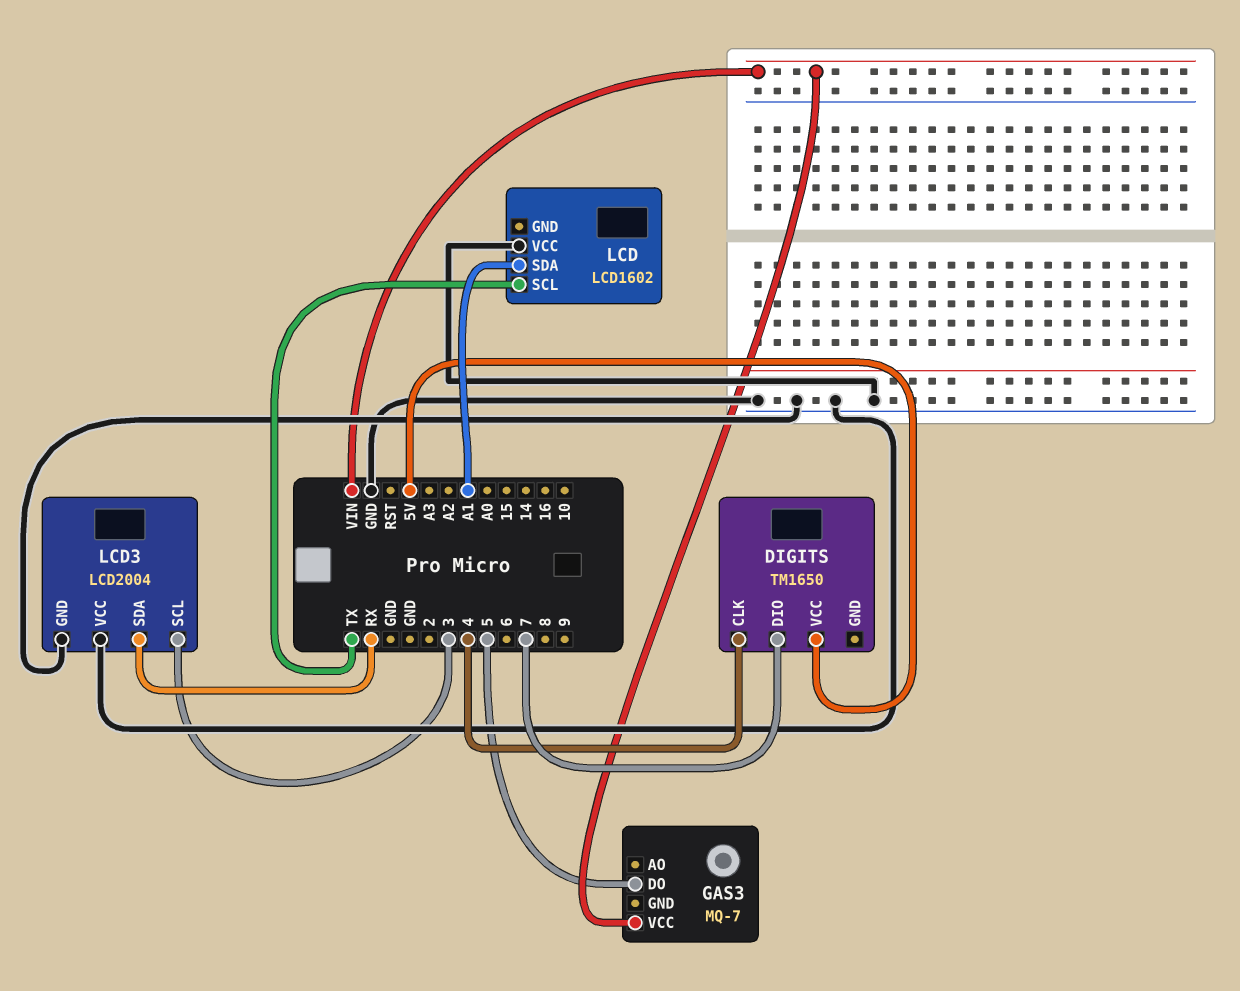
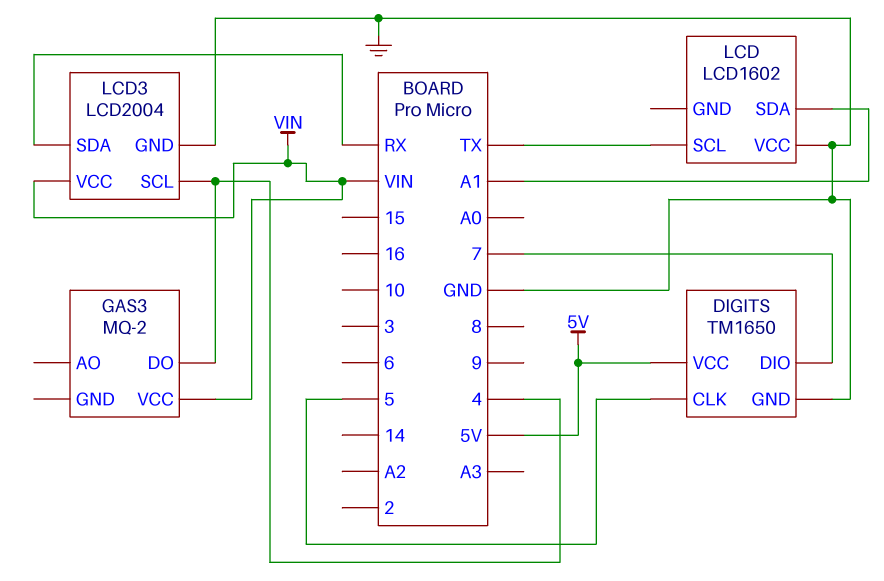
DIGITS pin CLK: 4 -> 5
DIGITS pin GND: none -> GND
GAS3: MQ-7 -> MQ-2
GAS3 pin DO: 5 -> 4
LCD3 pin SCL: 3 -> 4
LCD3 pin VCC: GND -> VIN

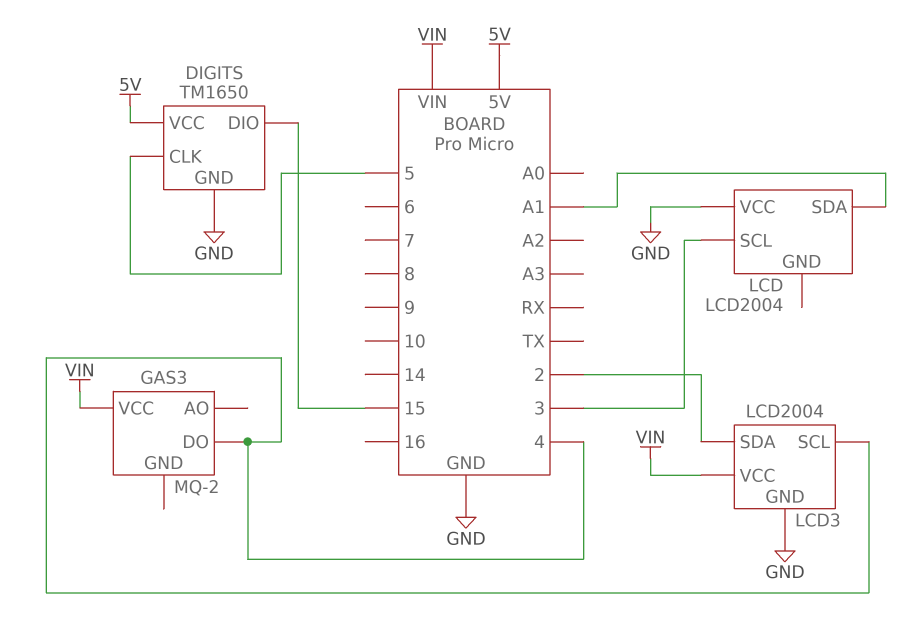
DIGITS pin DIO: 7 -> 15
LCD: LCD1602 -> LCD2004
LCD pin SCL: TX -> 3
LCD3 pin SDA: RX -> 2

